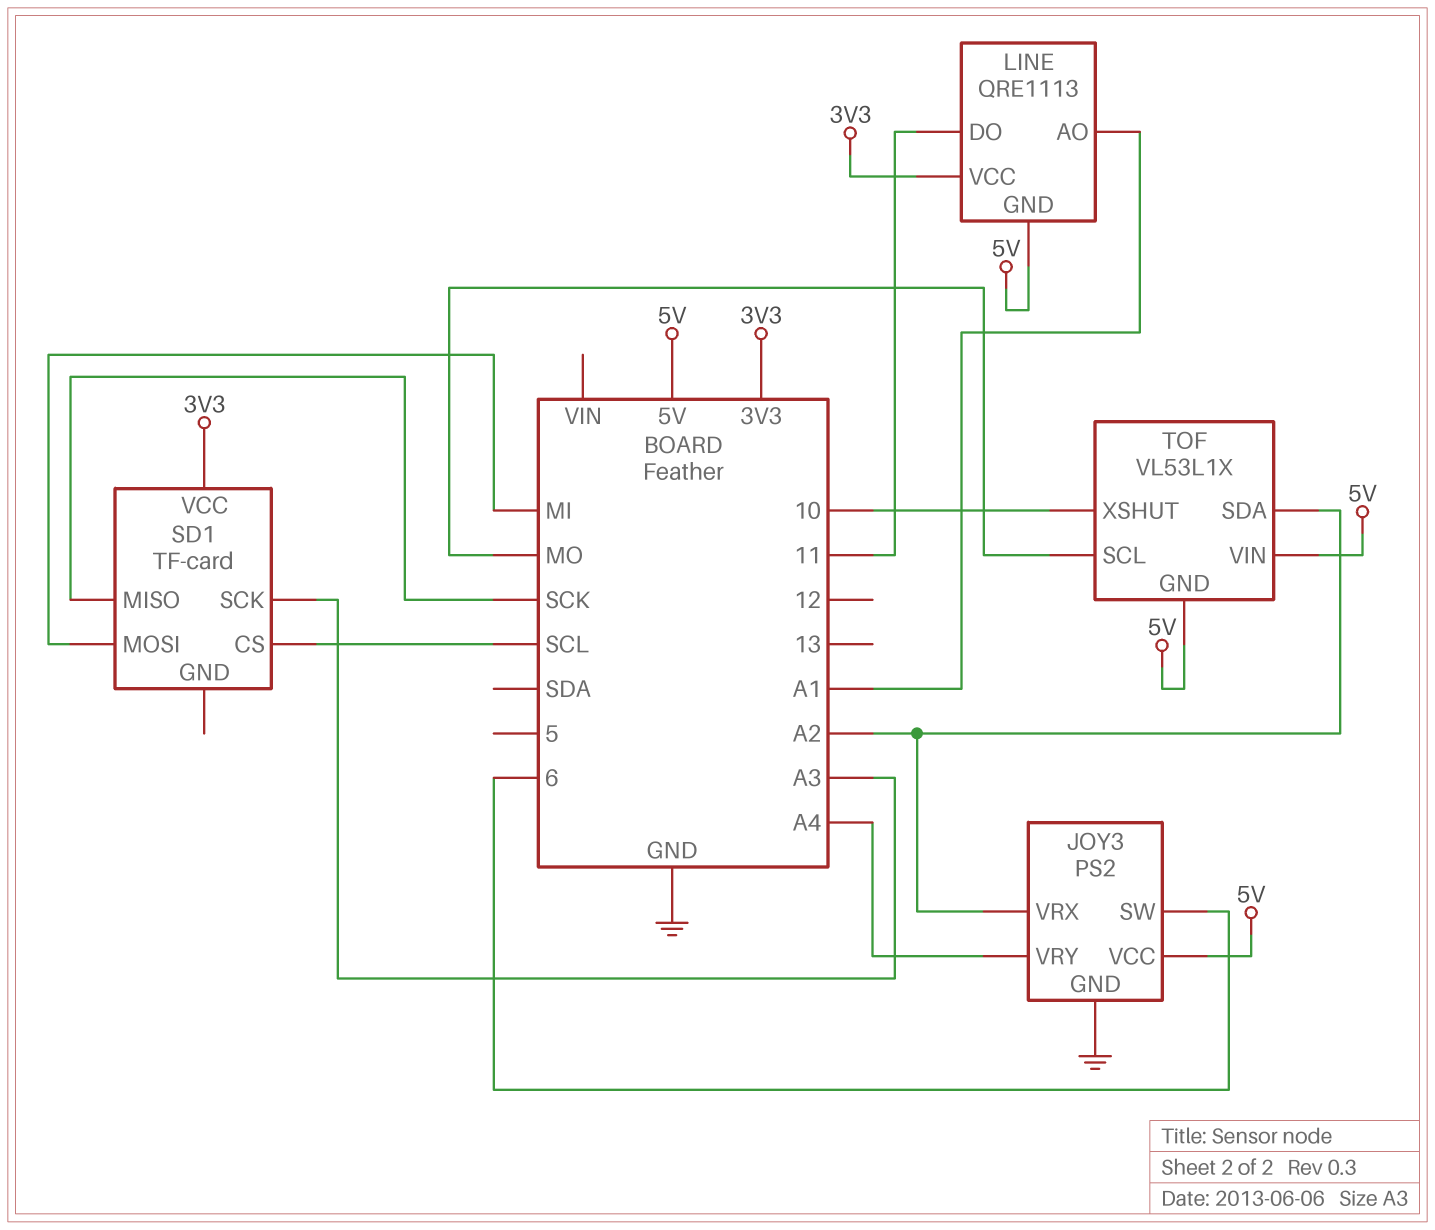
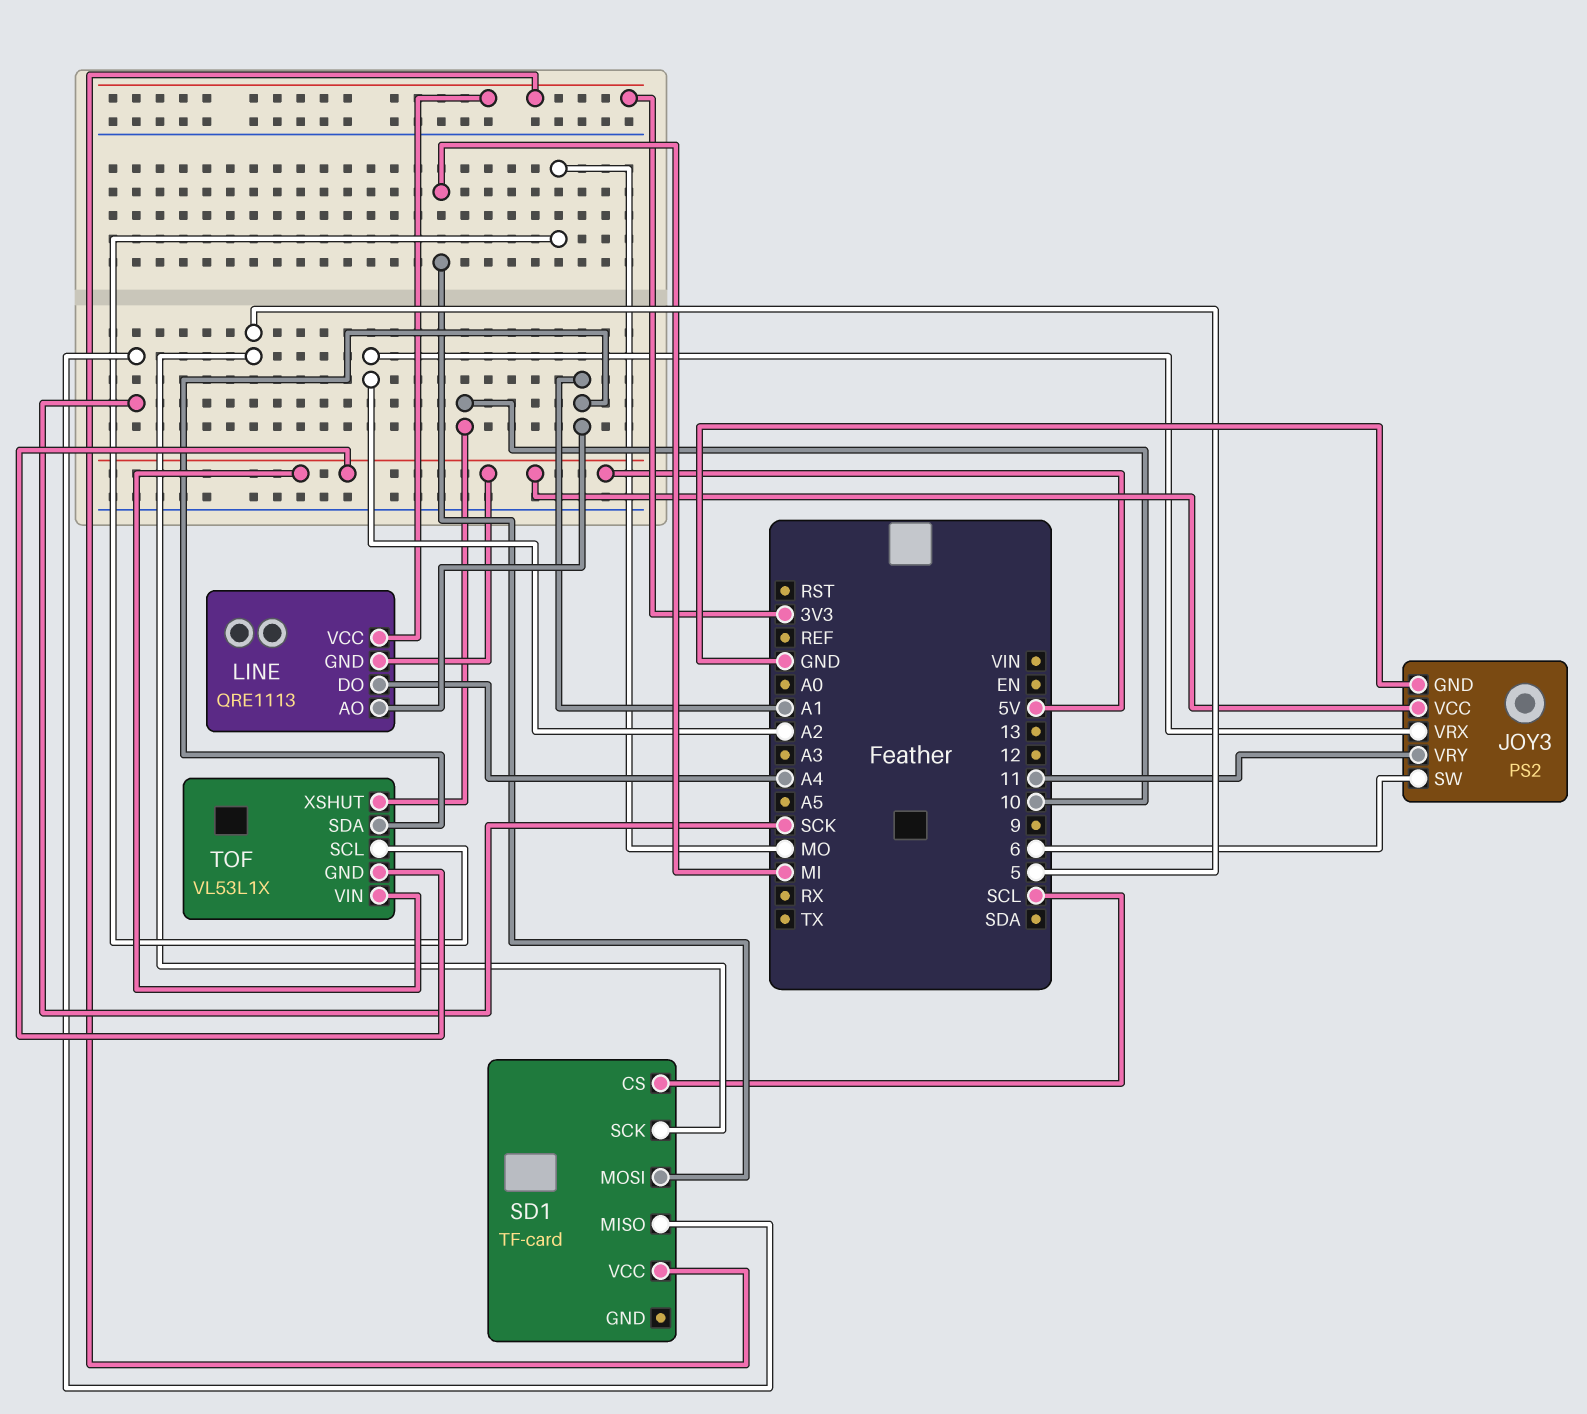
JOY3 pin VRY: A4 -> 11
LINE pin DO: 11 -> A4
SD1 pin SCK: A3 -> 5
TOF pin SDA: A2 -> A1

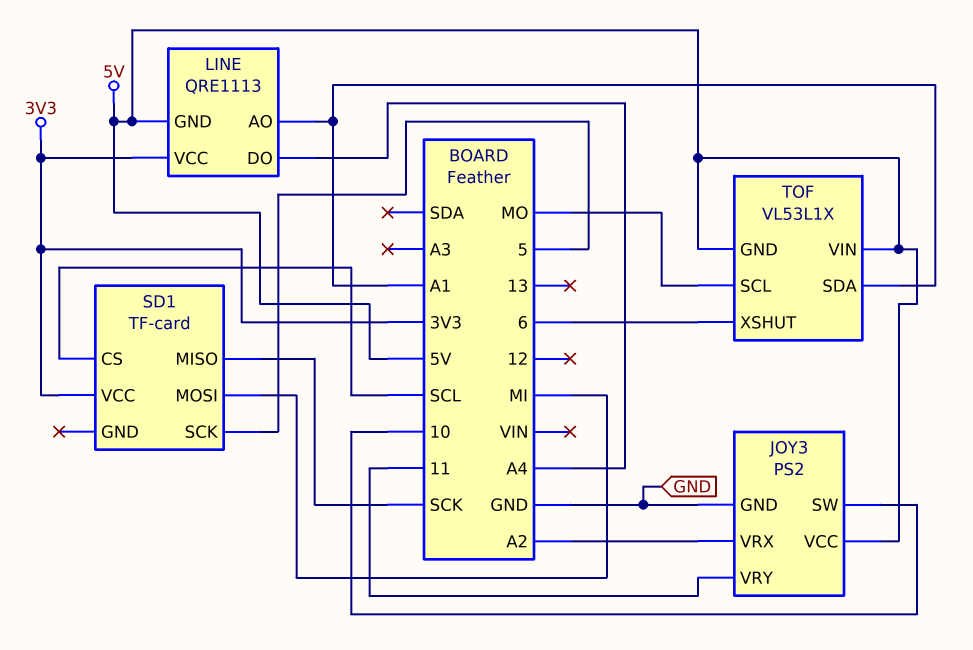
JOY3 pin SW: 6 -> 10
TOF pin XSHUT: 10 -> 6

